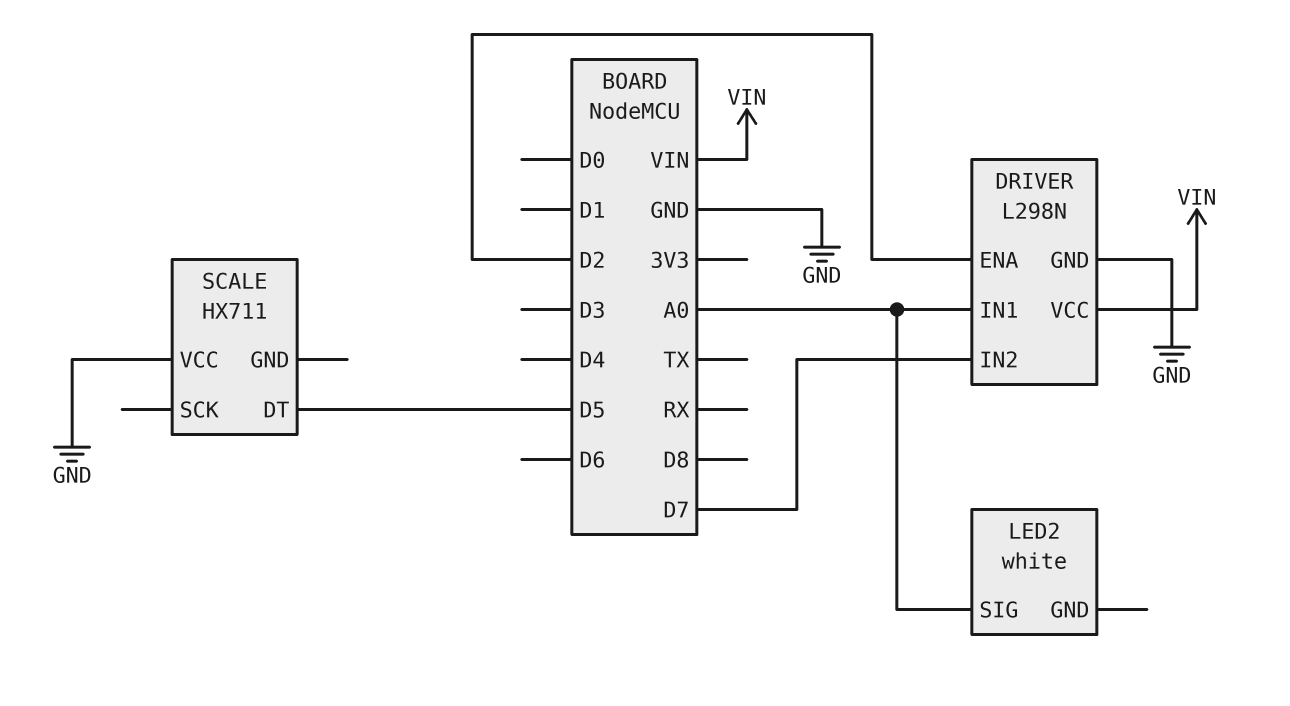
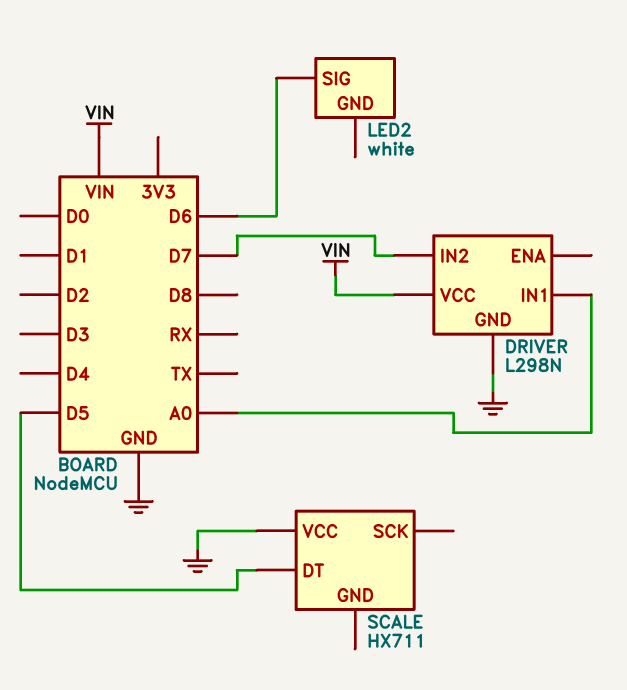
DRIVER pin ENA: D2 -> none
LED2 pin SIG: A0 -> D6

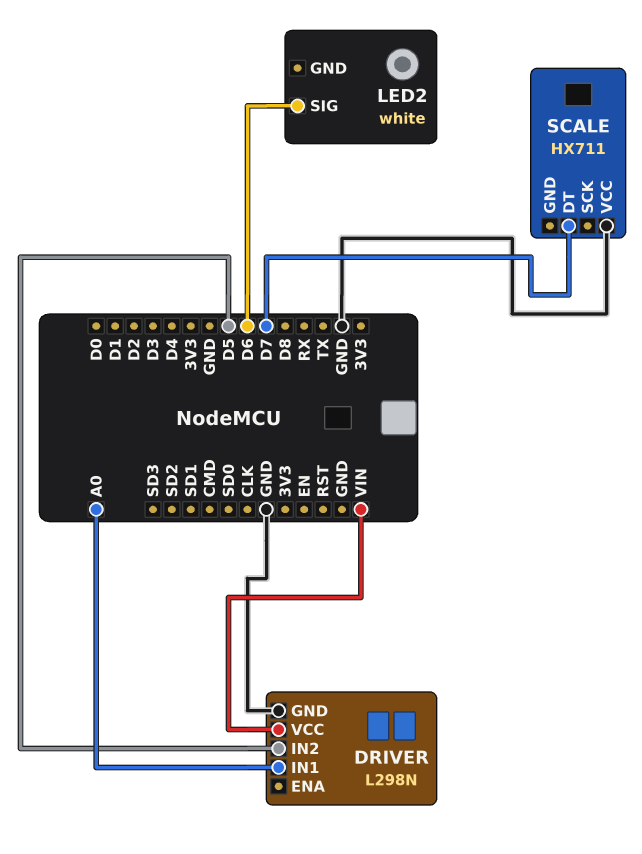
DRIVER pin IN2: D7 -> D5
SCALE pin DT: D5 -> D7

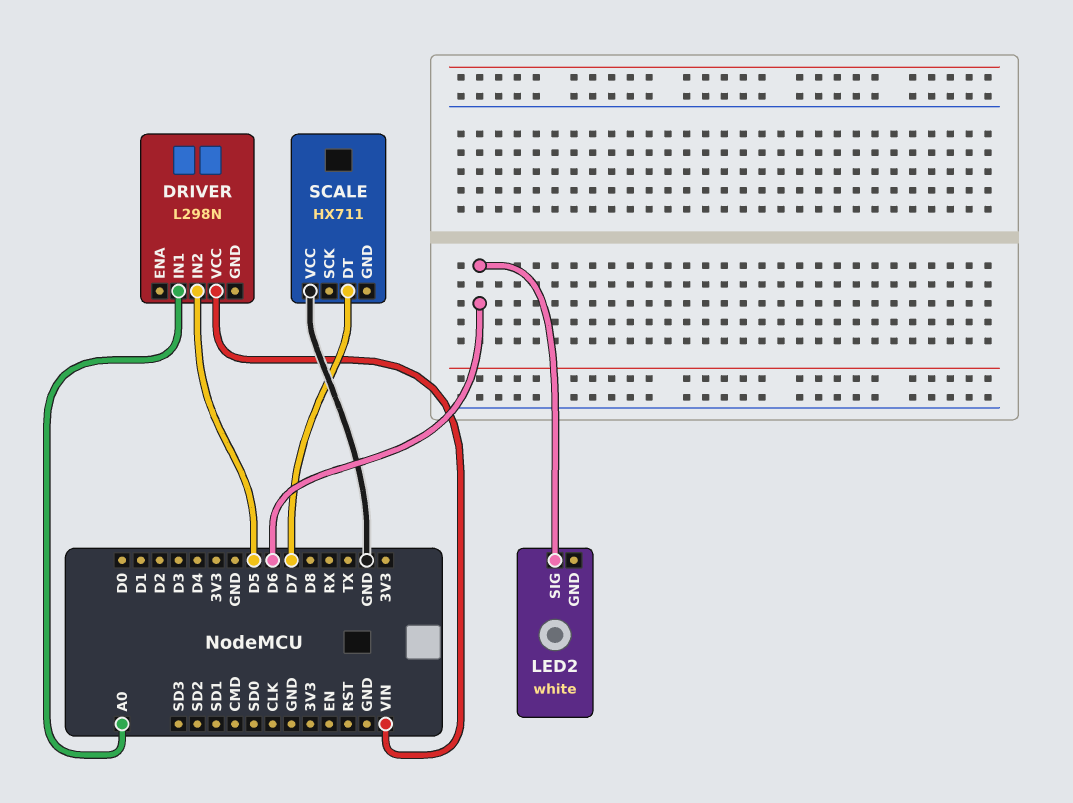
DRIVER pin GND: GND -> none

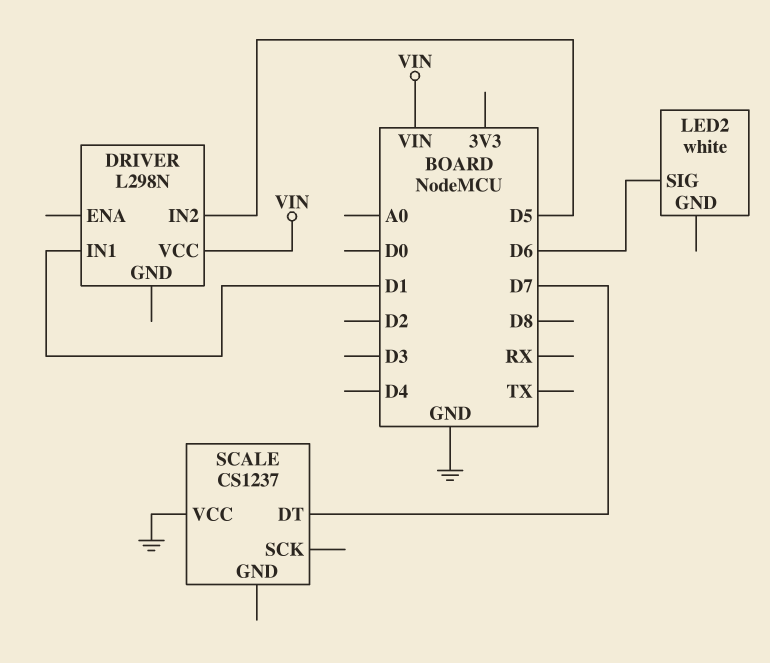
DRIVER pin IN1: A0 -> D1
SCALE: HX711 -> CS1237

